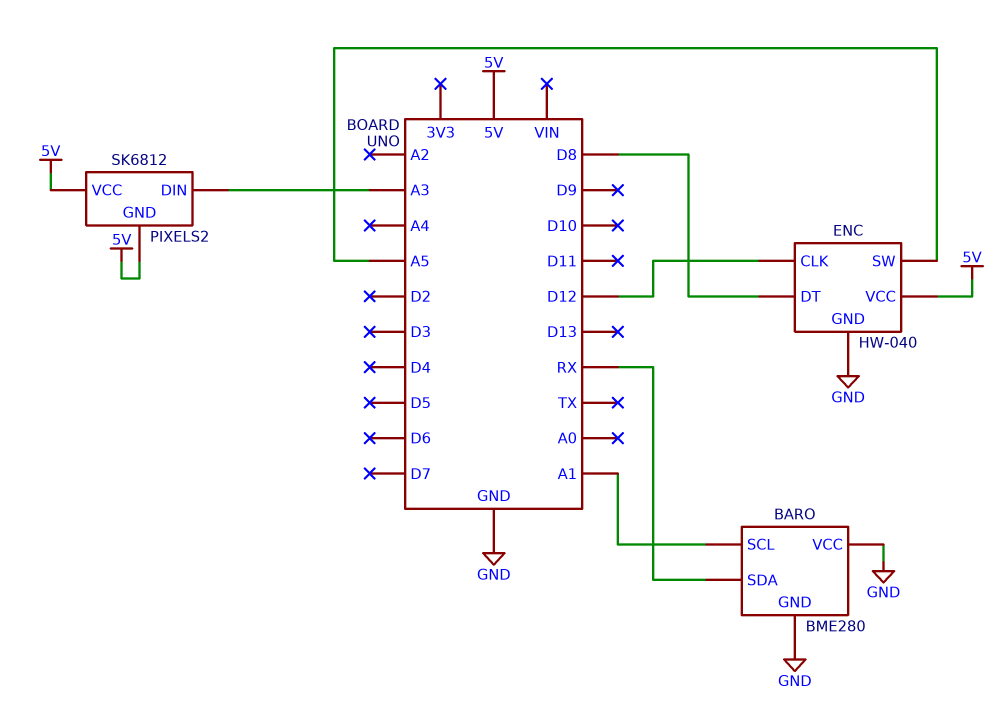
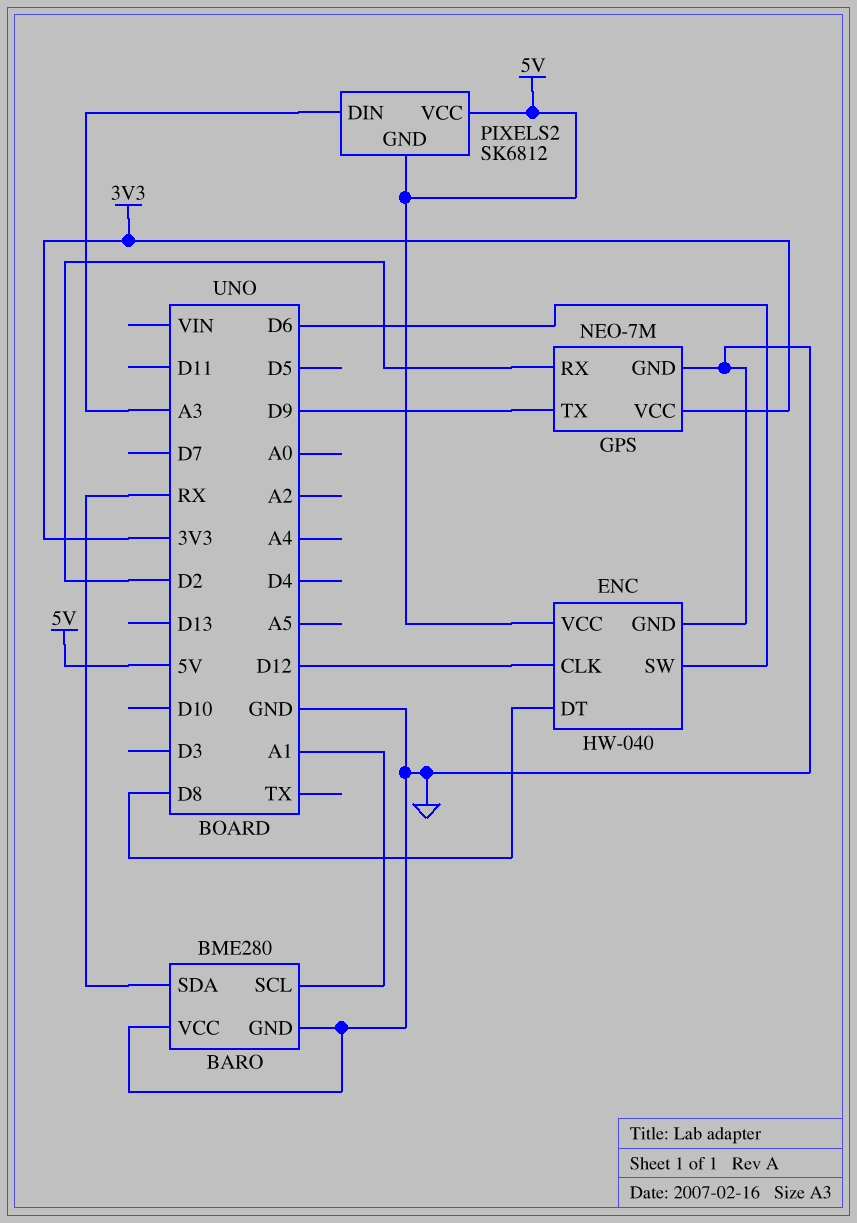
ENC pin SW: A5 -> D6
GPS: none -> NEO-7M
GPS pin GND: none -> GND
GPS pin RX: none -> D2
GPS pin TX: none -> D9
GPS pin VCC: none -> 3V3

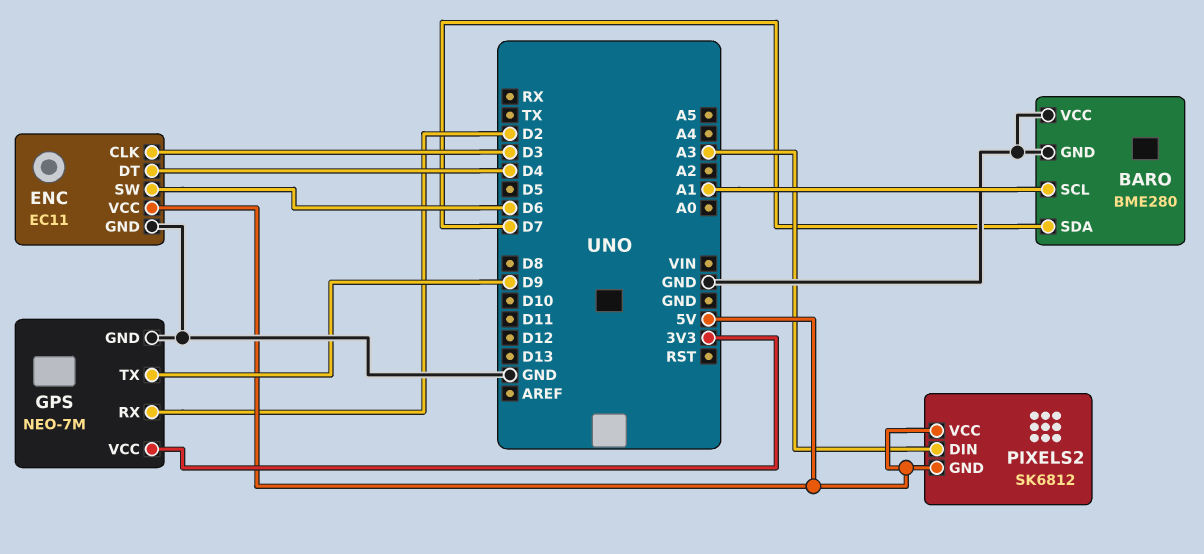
BARO pin SDA: RX -> D7
ENC: HW-040 -> EC11
ENC pin CLK: D12 -> D3
ENC pin DT: D8 -> D4

